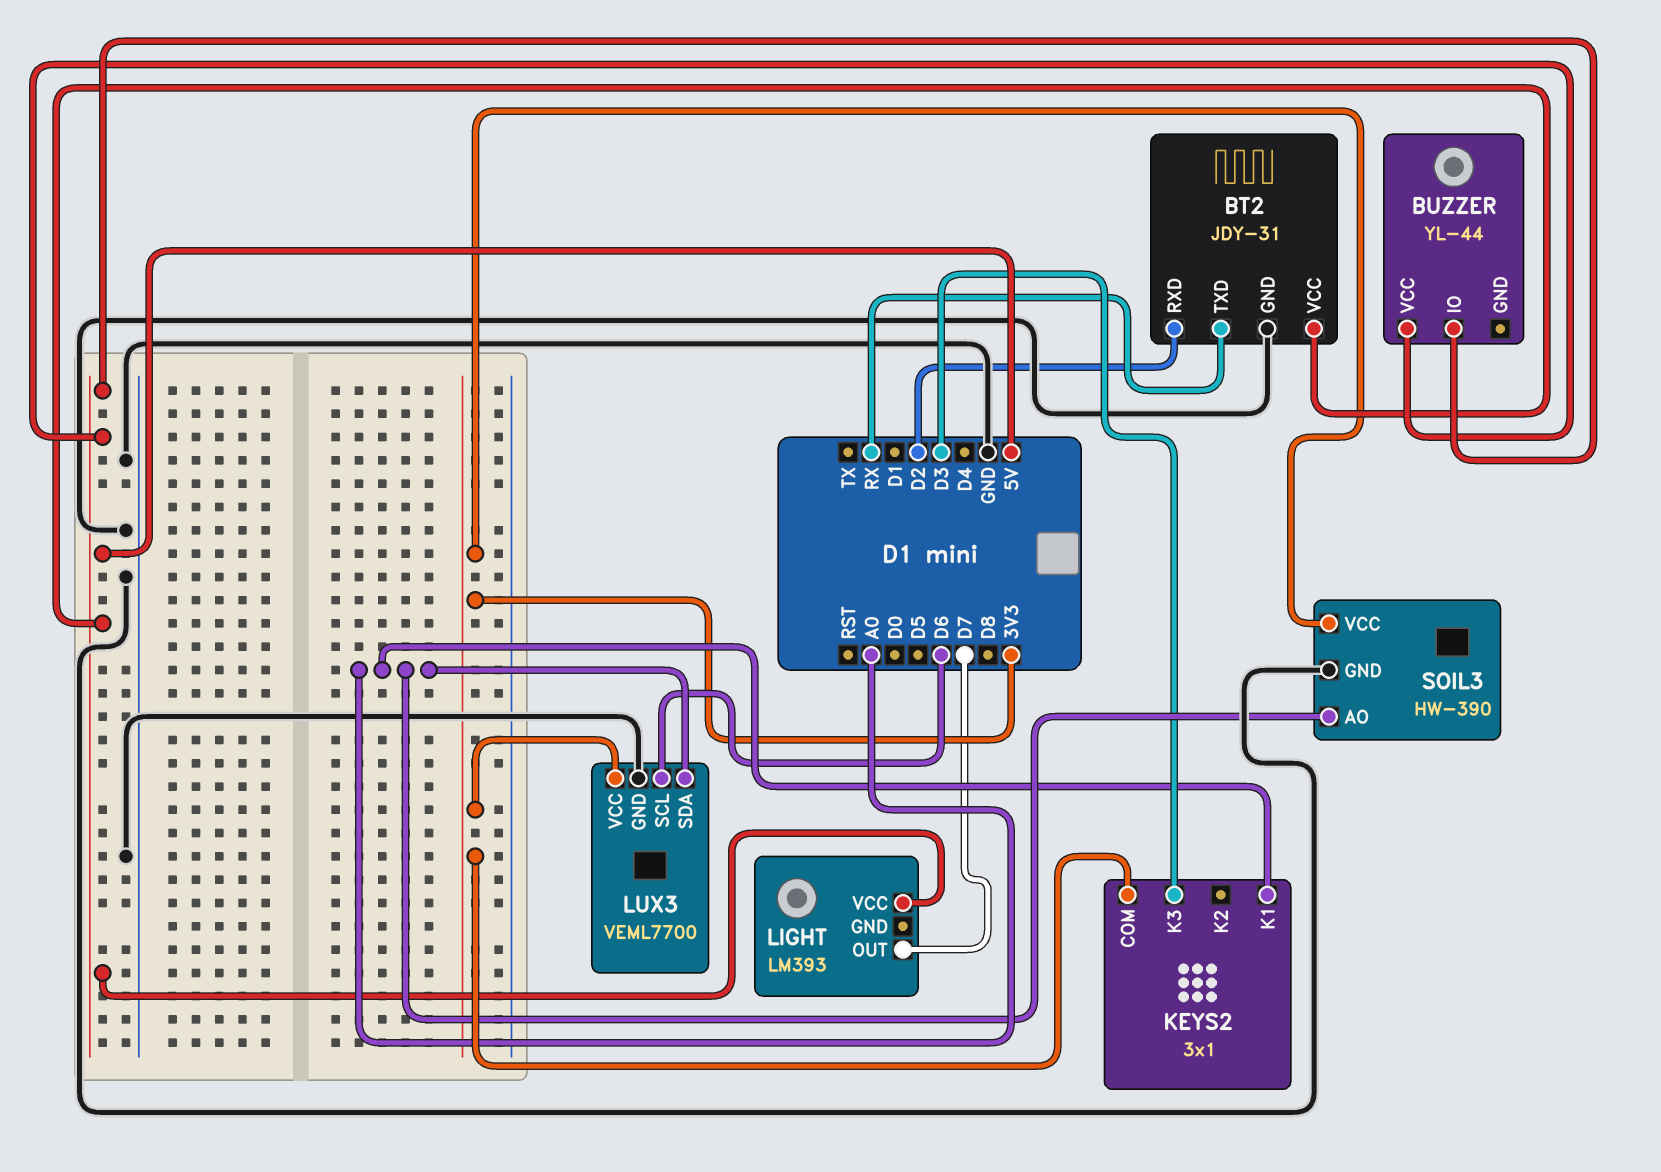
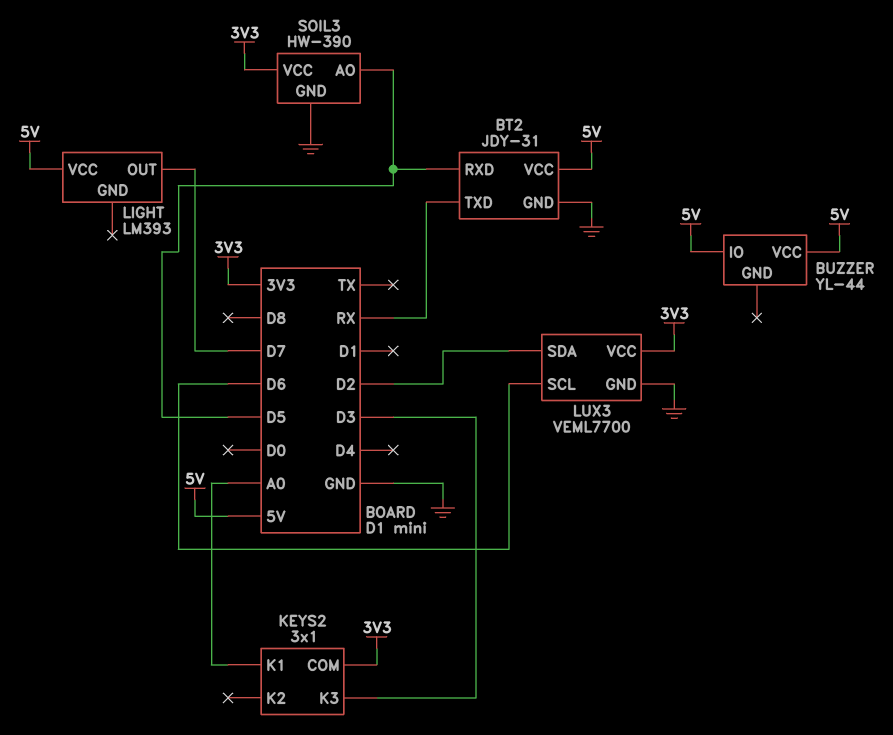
BT2 pin RXD: D2 -> D5
LUX3 pin SDA: A0 -> D2
SOIL3 pin AO: A0 -> D5

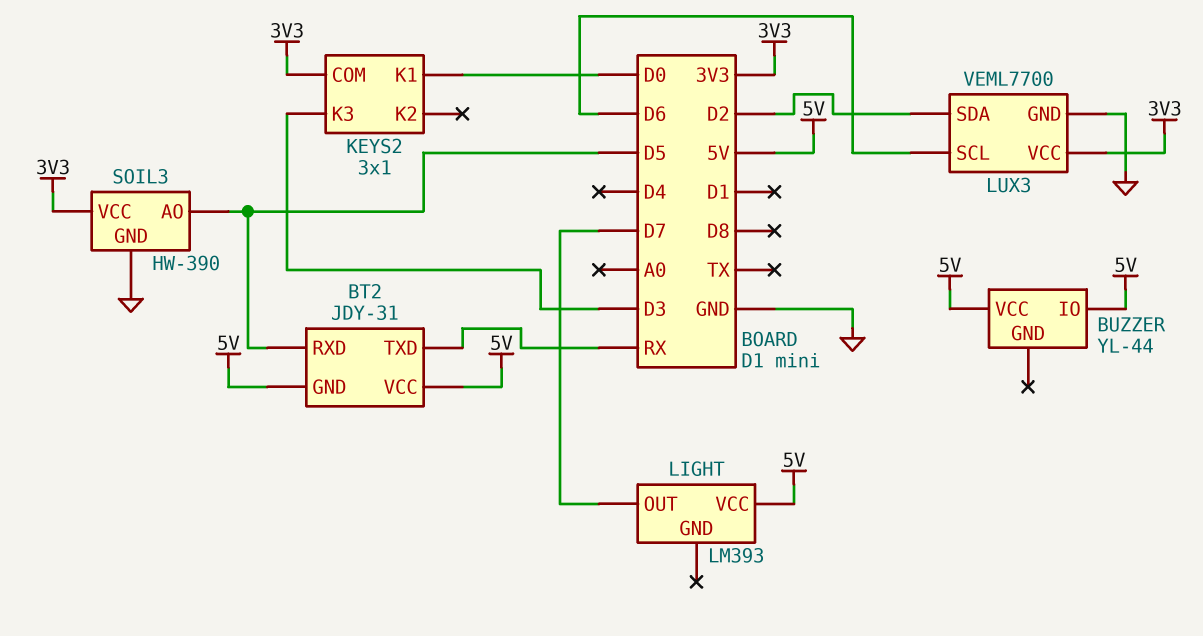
BT2 pin GND: GND -> 5V
KEYS2 pin K1: A0 -> D0

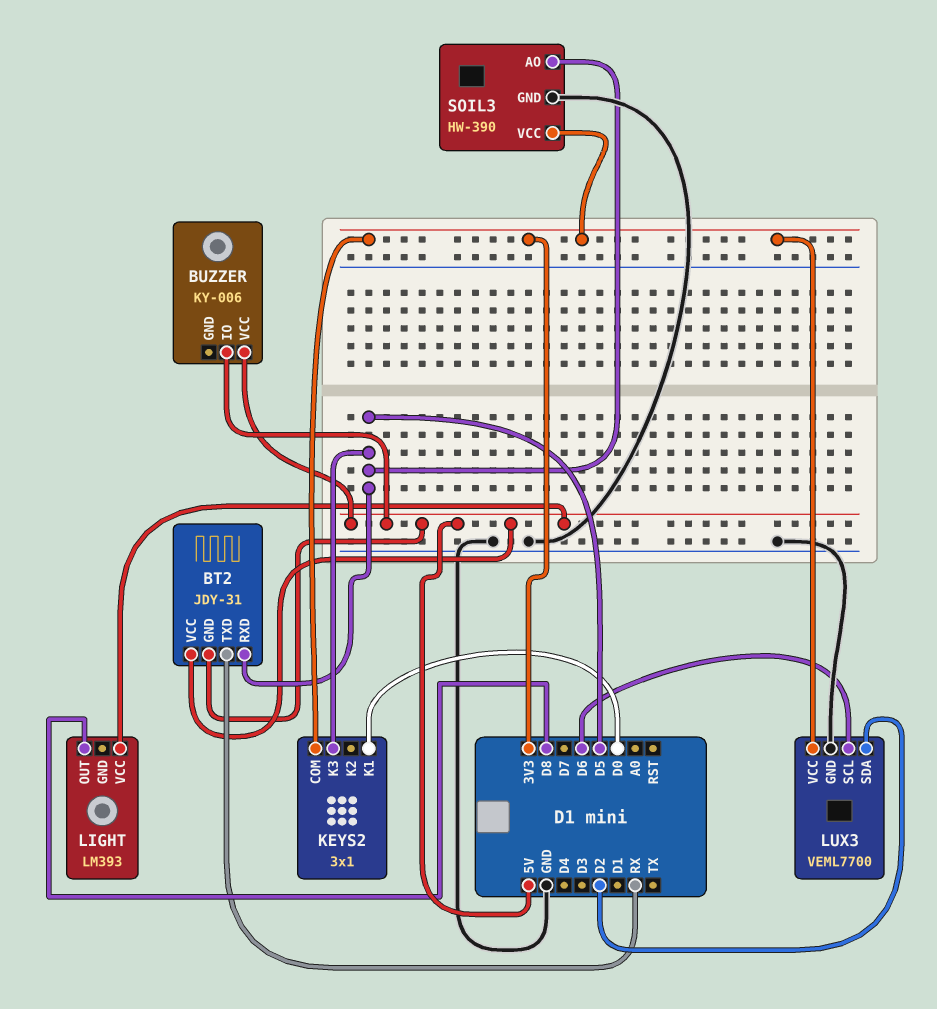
BUZZER: YL-44 -> KY-006
KEYS2 pin K3: D3 -> D5
LIGHT pin OUT: D7 -> D8

